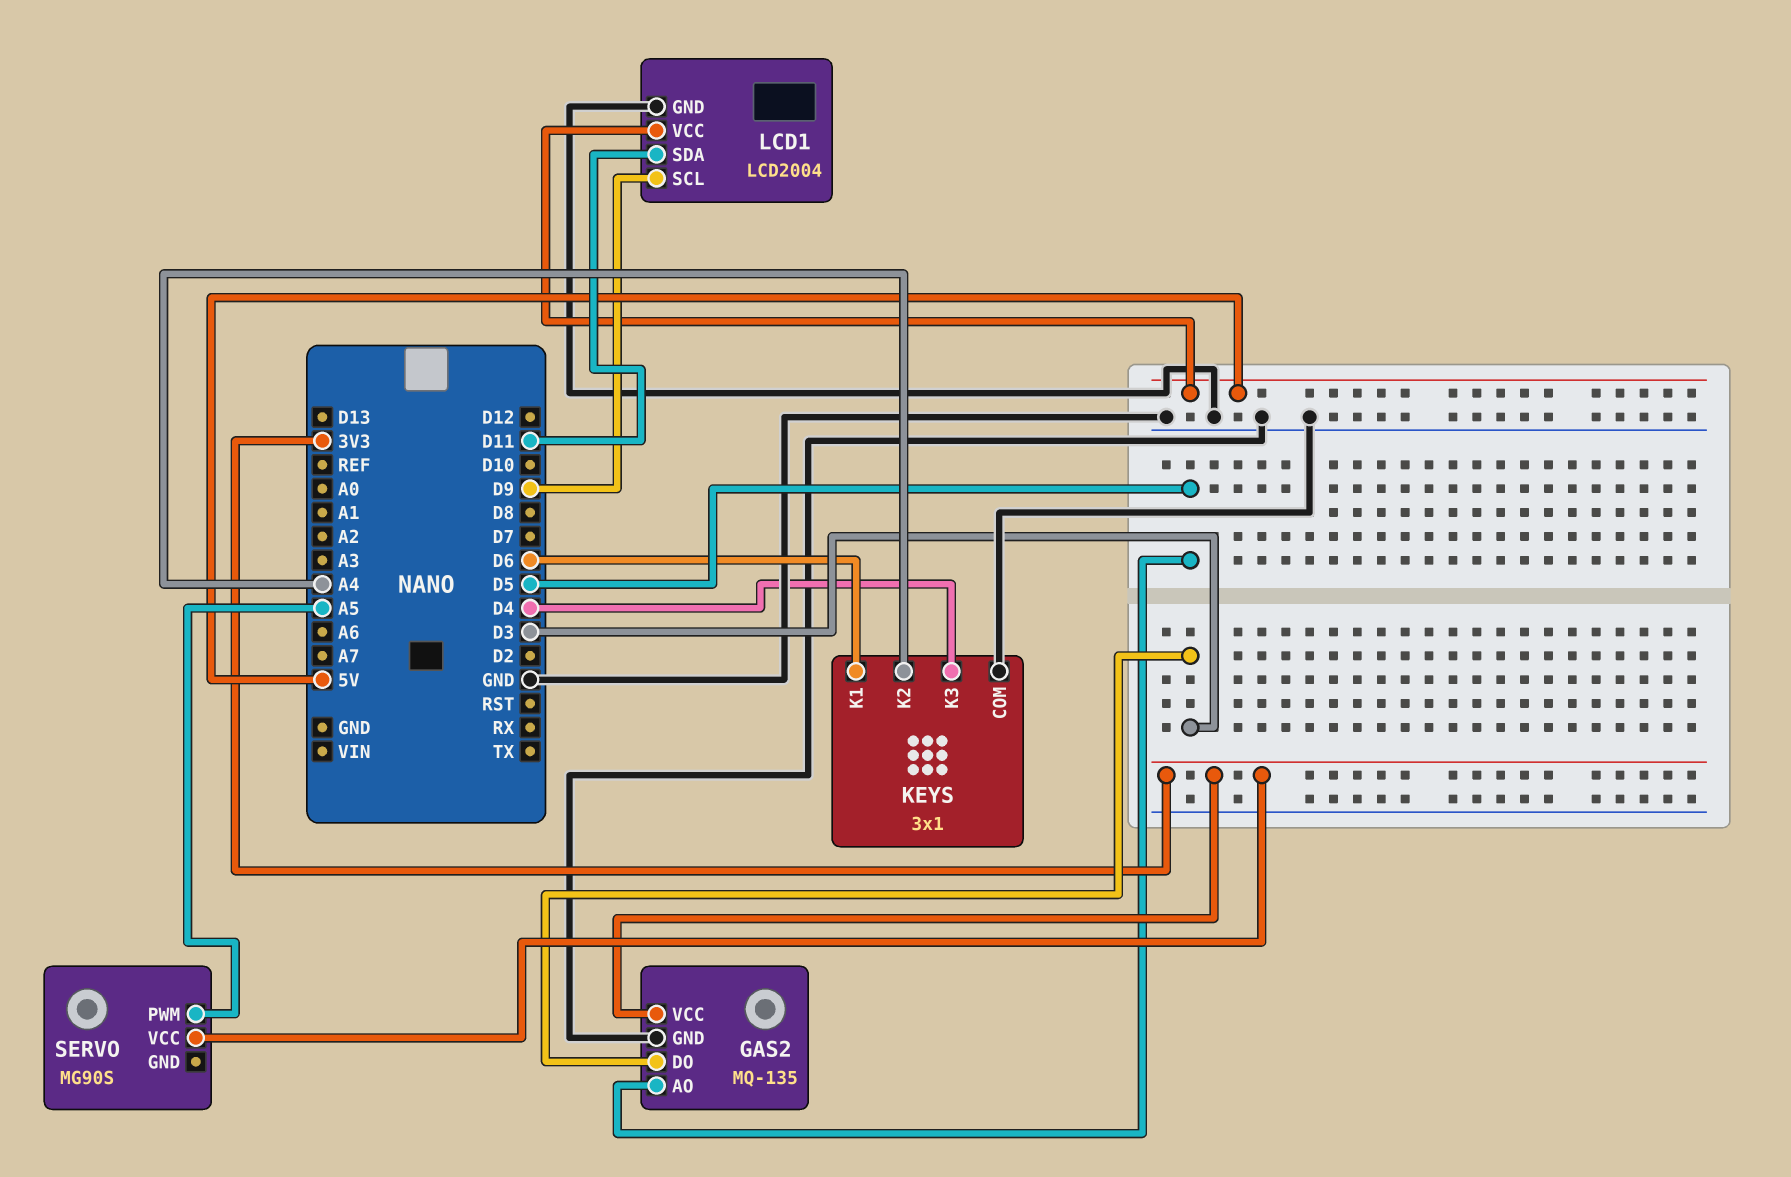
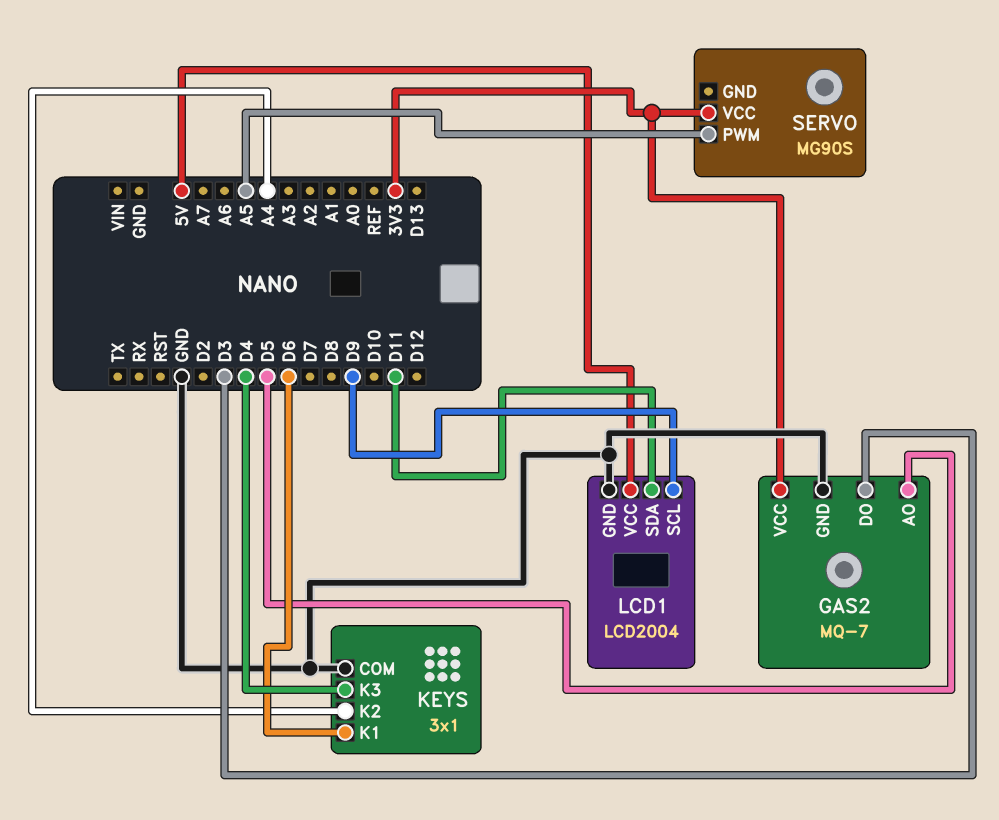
GAS2: MQ-135 -> MQ-7

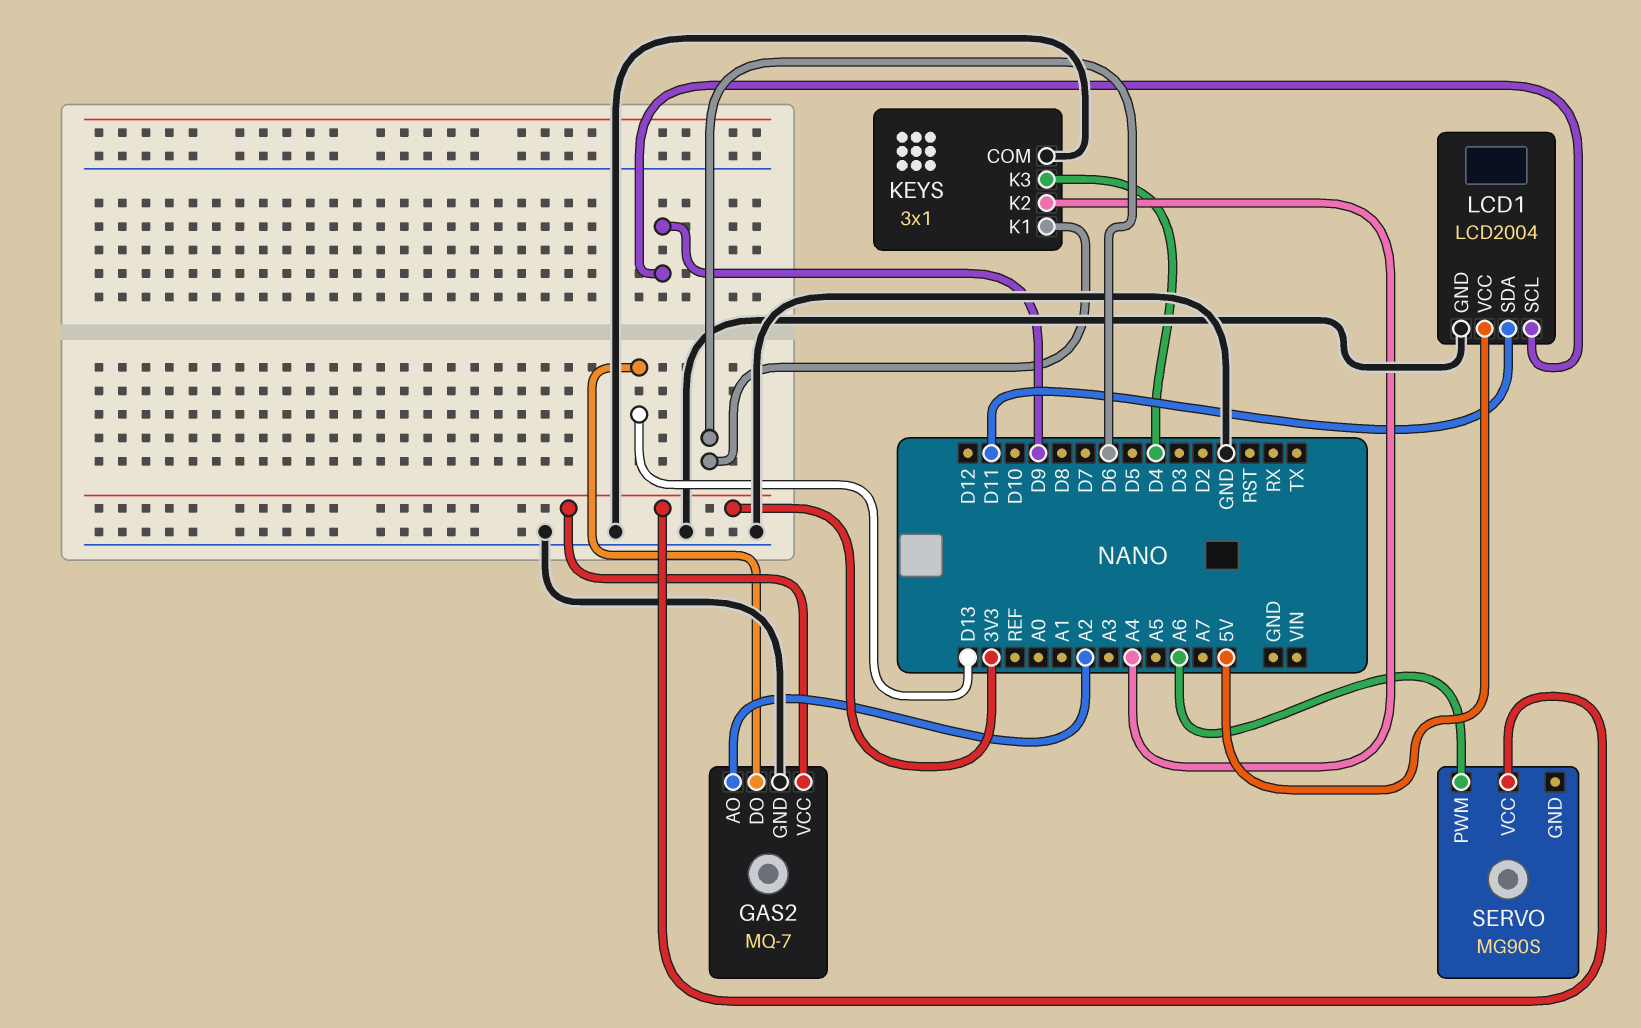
GAS2 pin AO: D5 -> A2
GAS2 pin DO: D3 -> D13
SERVO pin PWM: A5 -> A6

